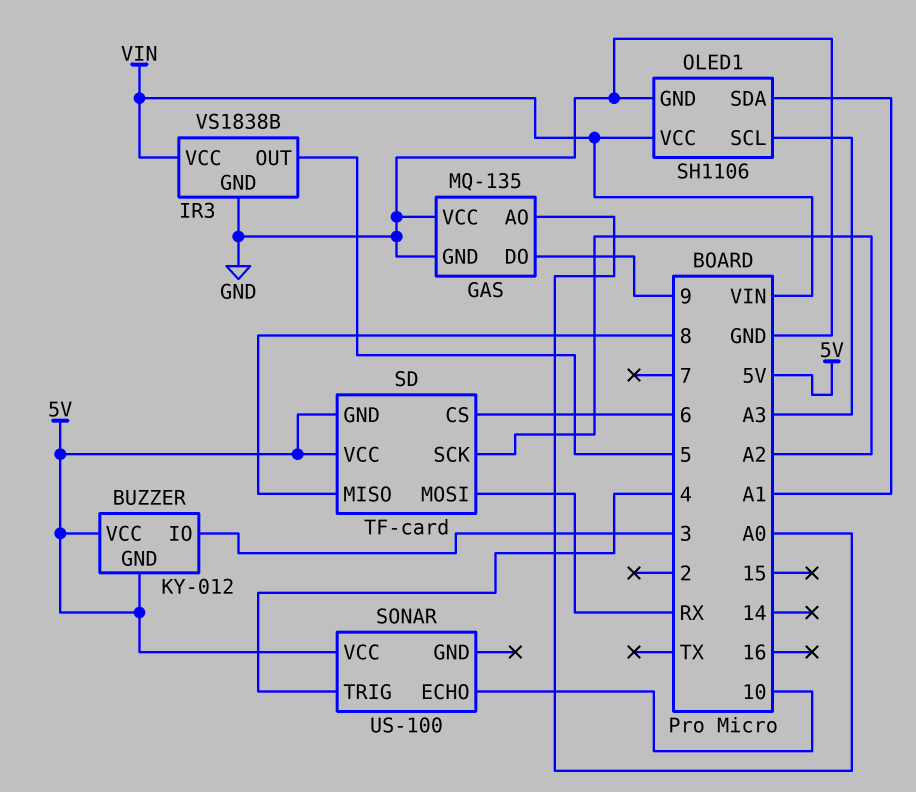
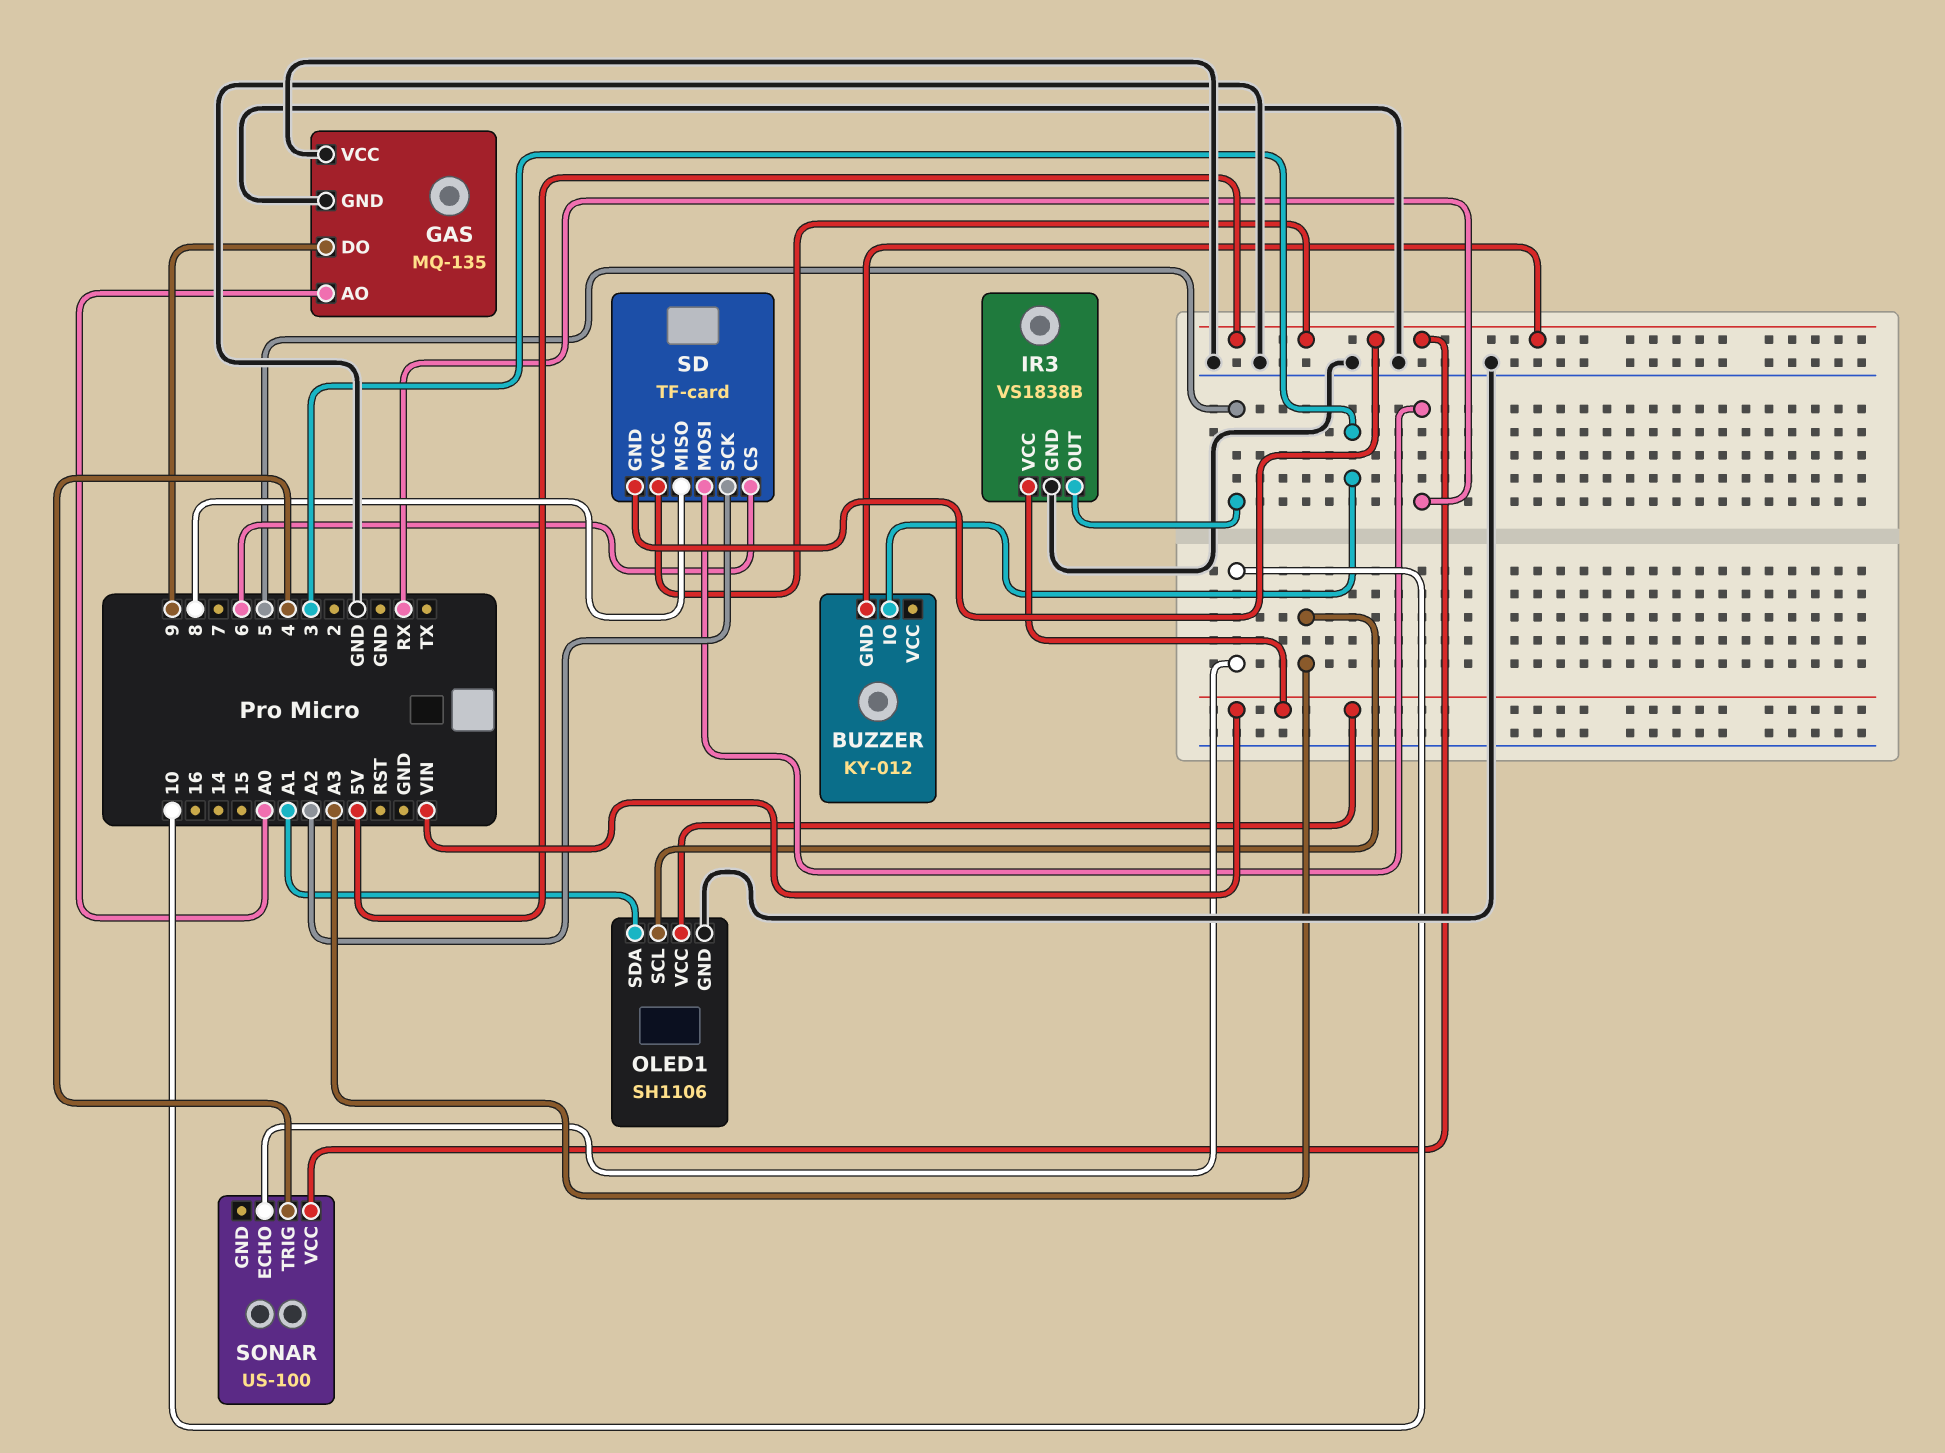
BUZZER pin VCC: 5V -> none

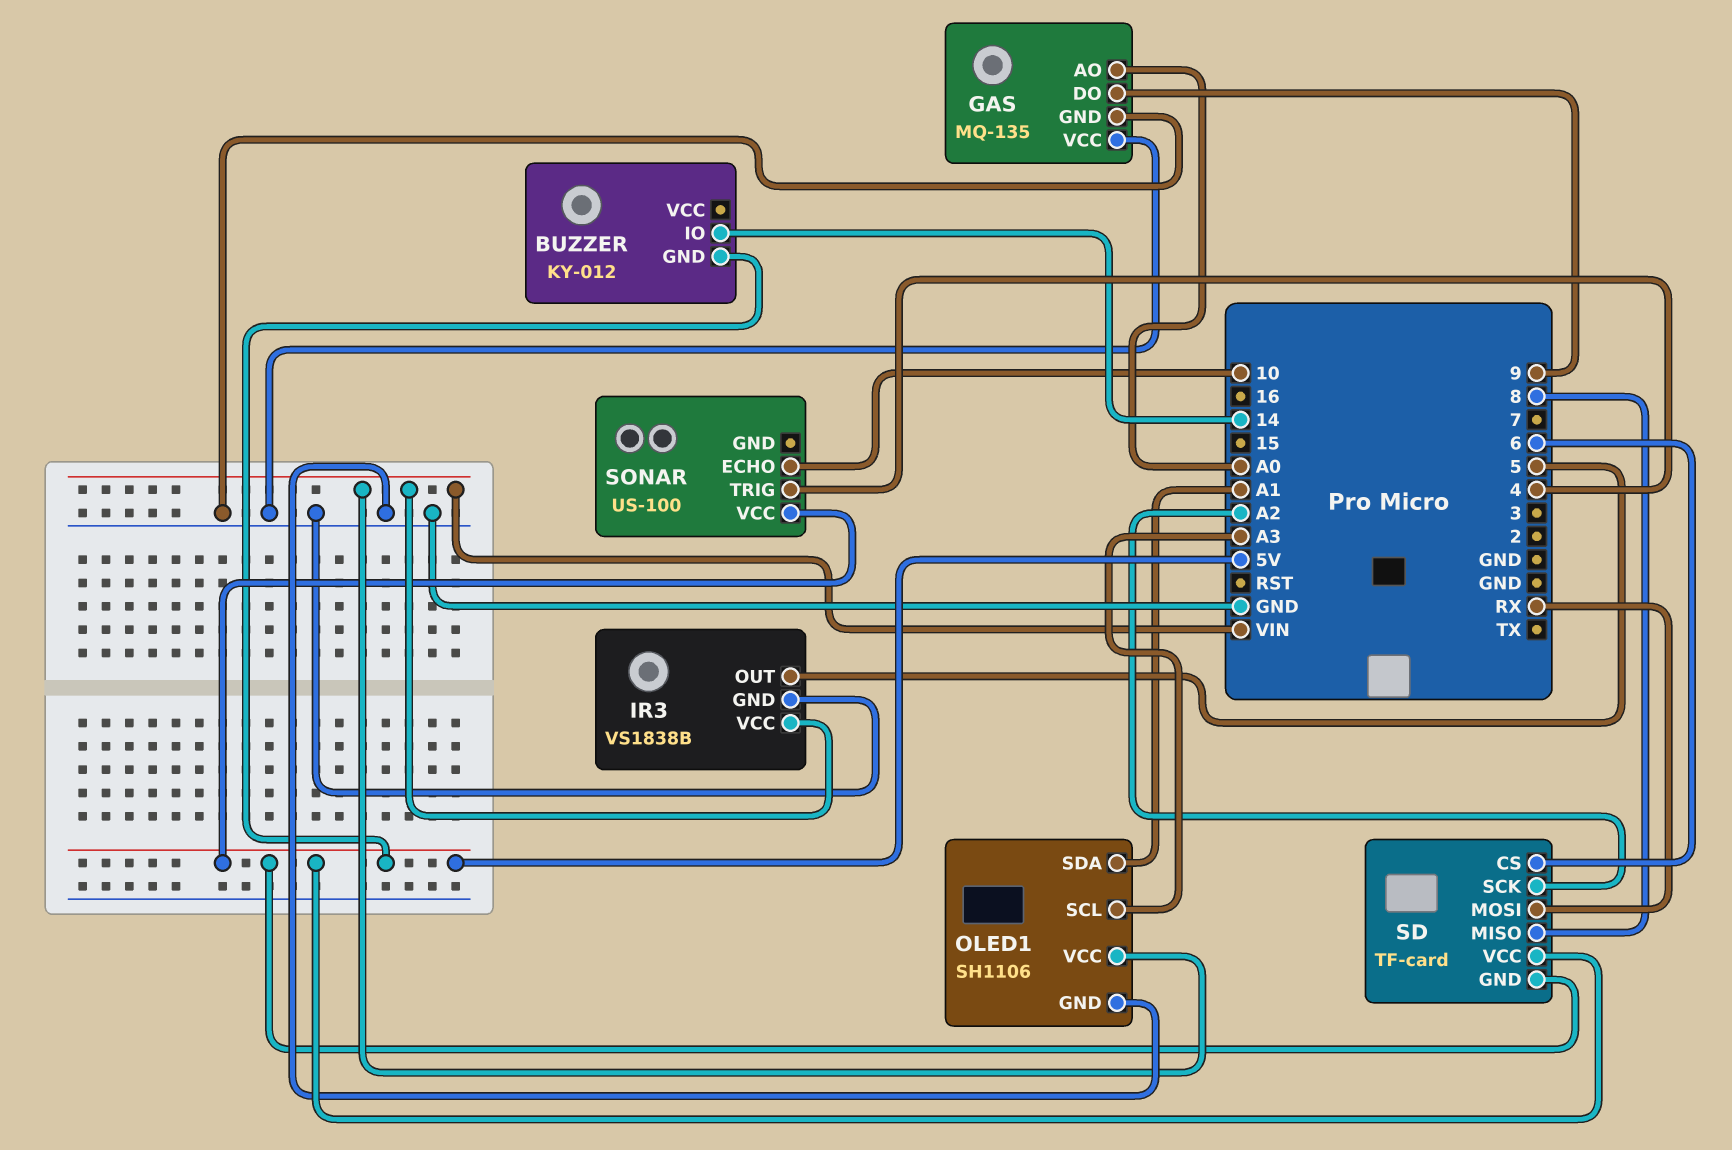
BUZZER pin IO: 3 -> 14

